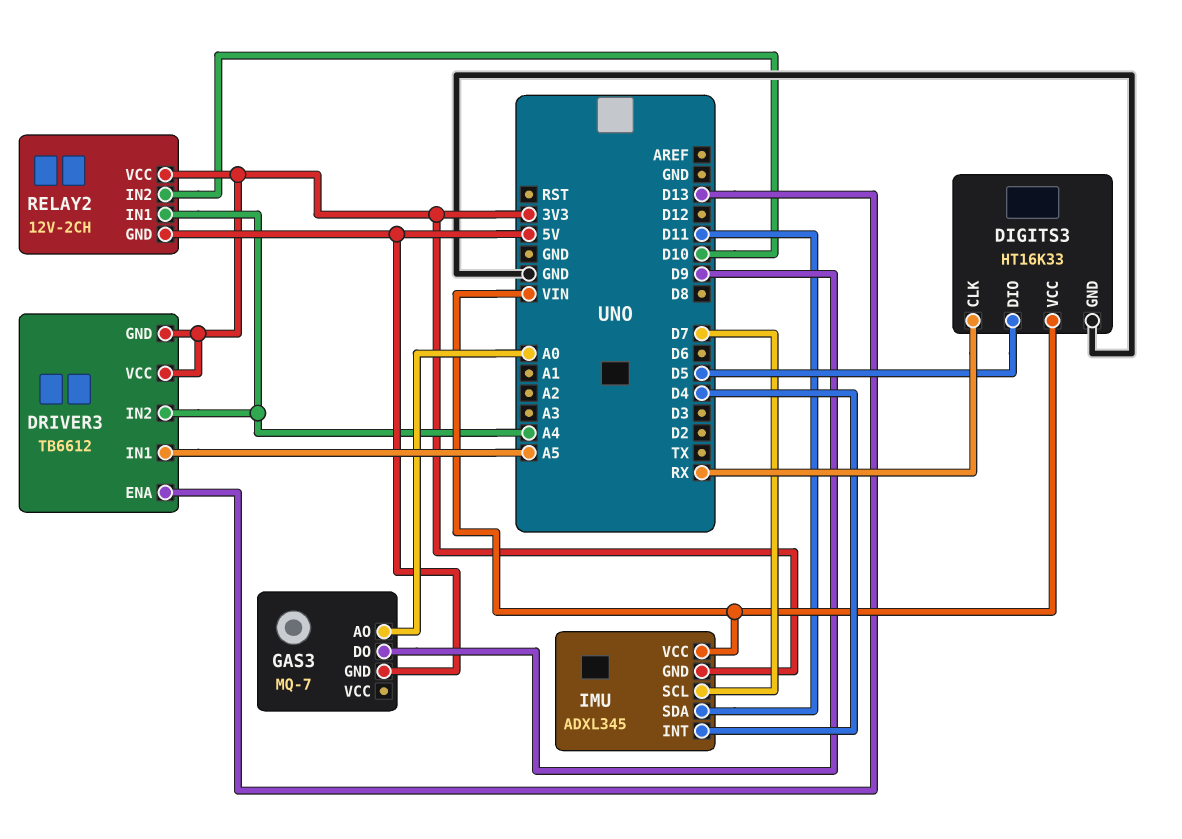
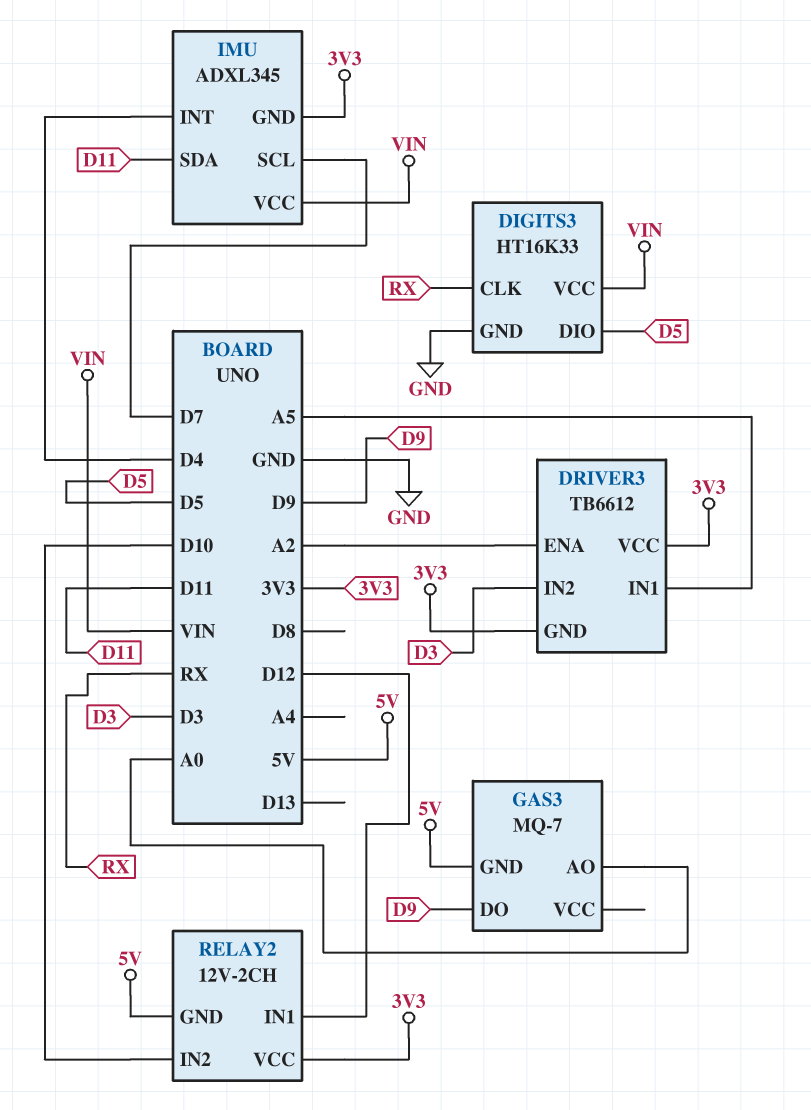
DRIVER3 pin ENA: D13 -> A2
DRIVER3 pin IN2: A4 -> D3
RELAY2 pin IN1: A4 -> D12

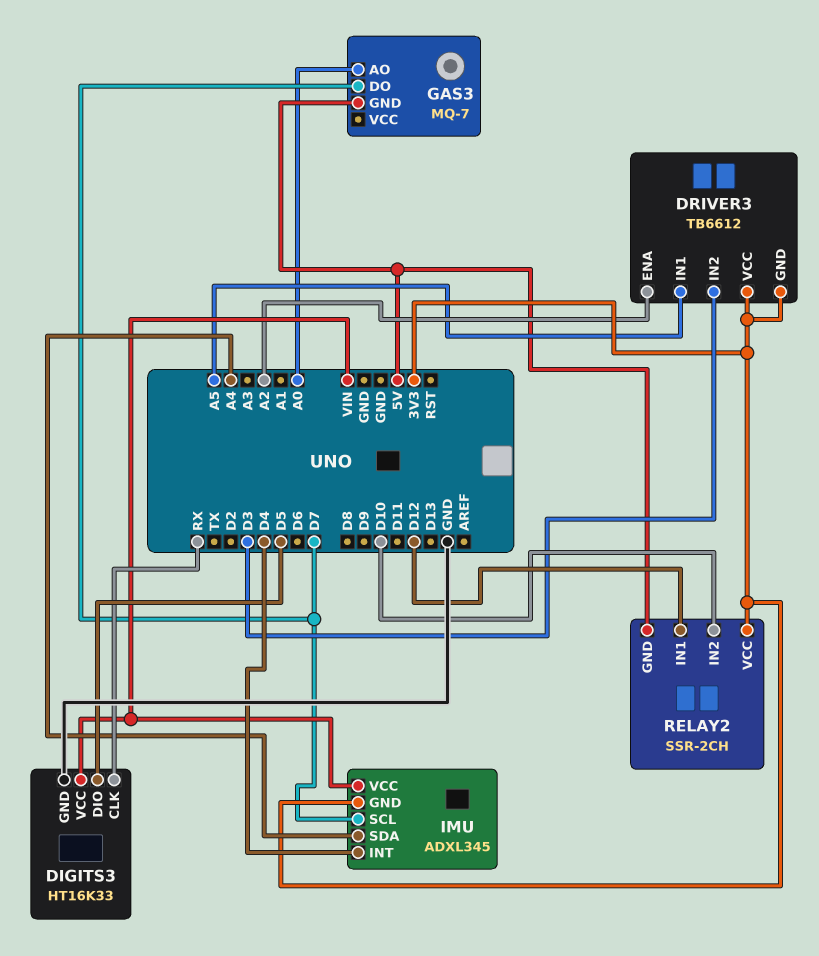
GAS3 pin DO: D9 -> D7
IMU pin SDA: D11 -> A4
RELAY2: 12V-2CH -> SSR-2CH

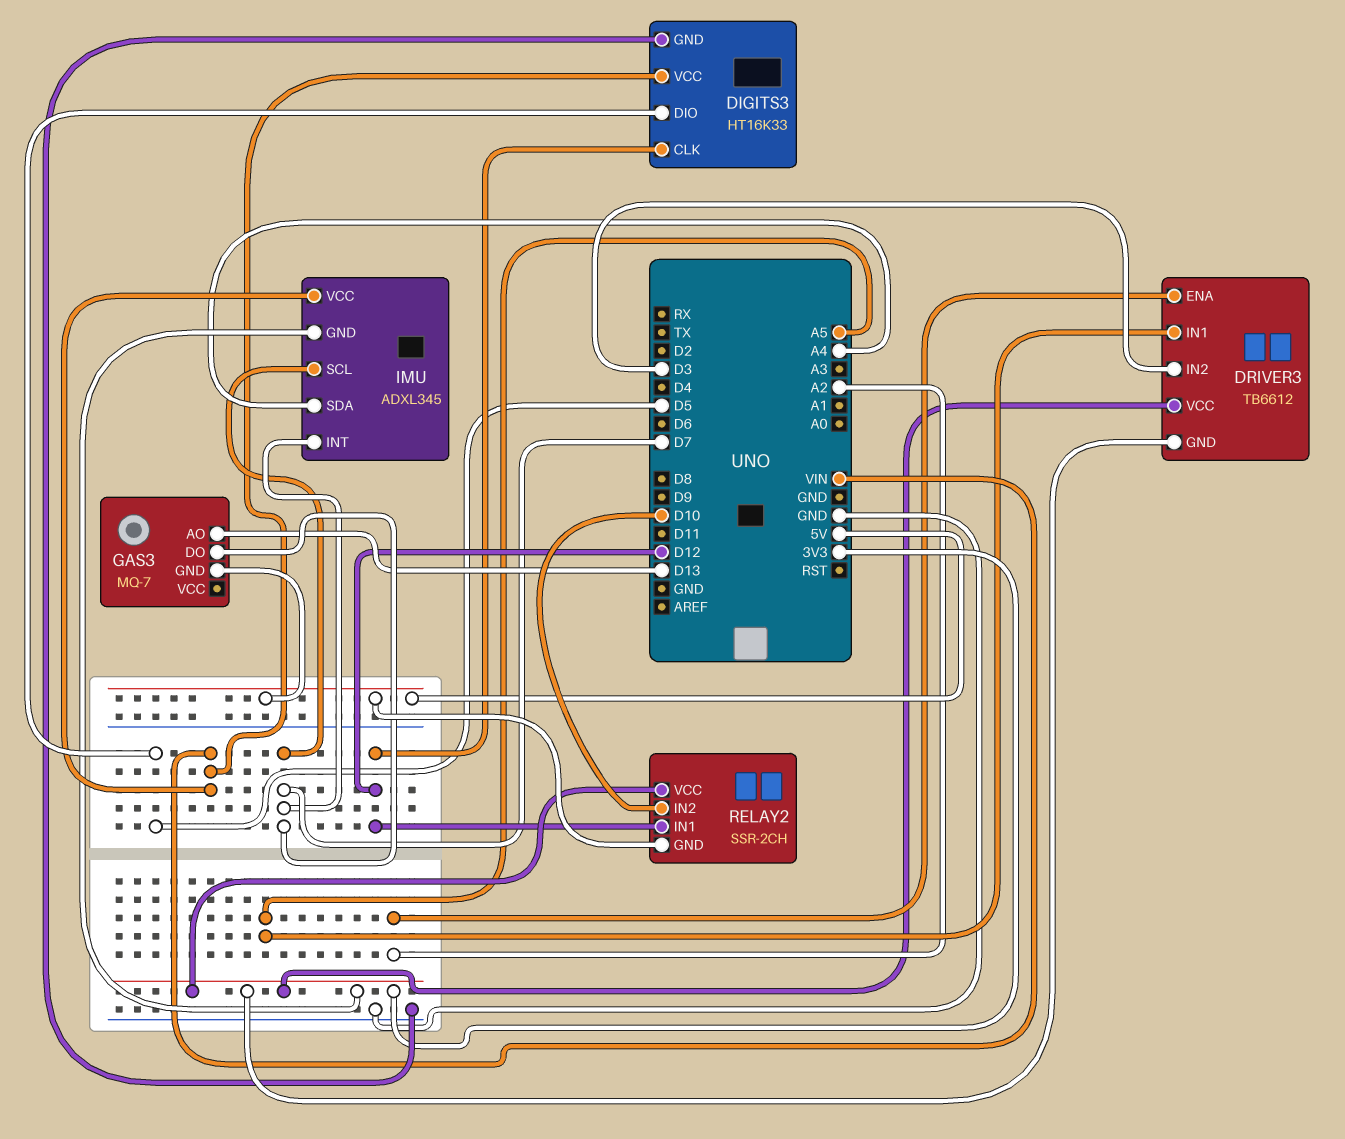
DIGITS3 pin CLK: RX -> D12
GAS3 pin AO: A0 -> D13
IMU pin INT: D4 -> D7

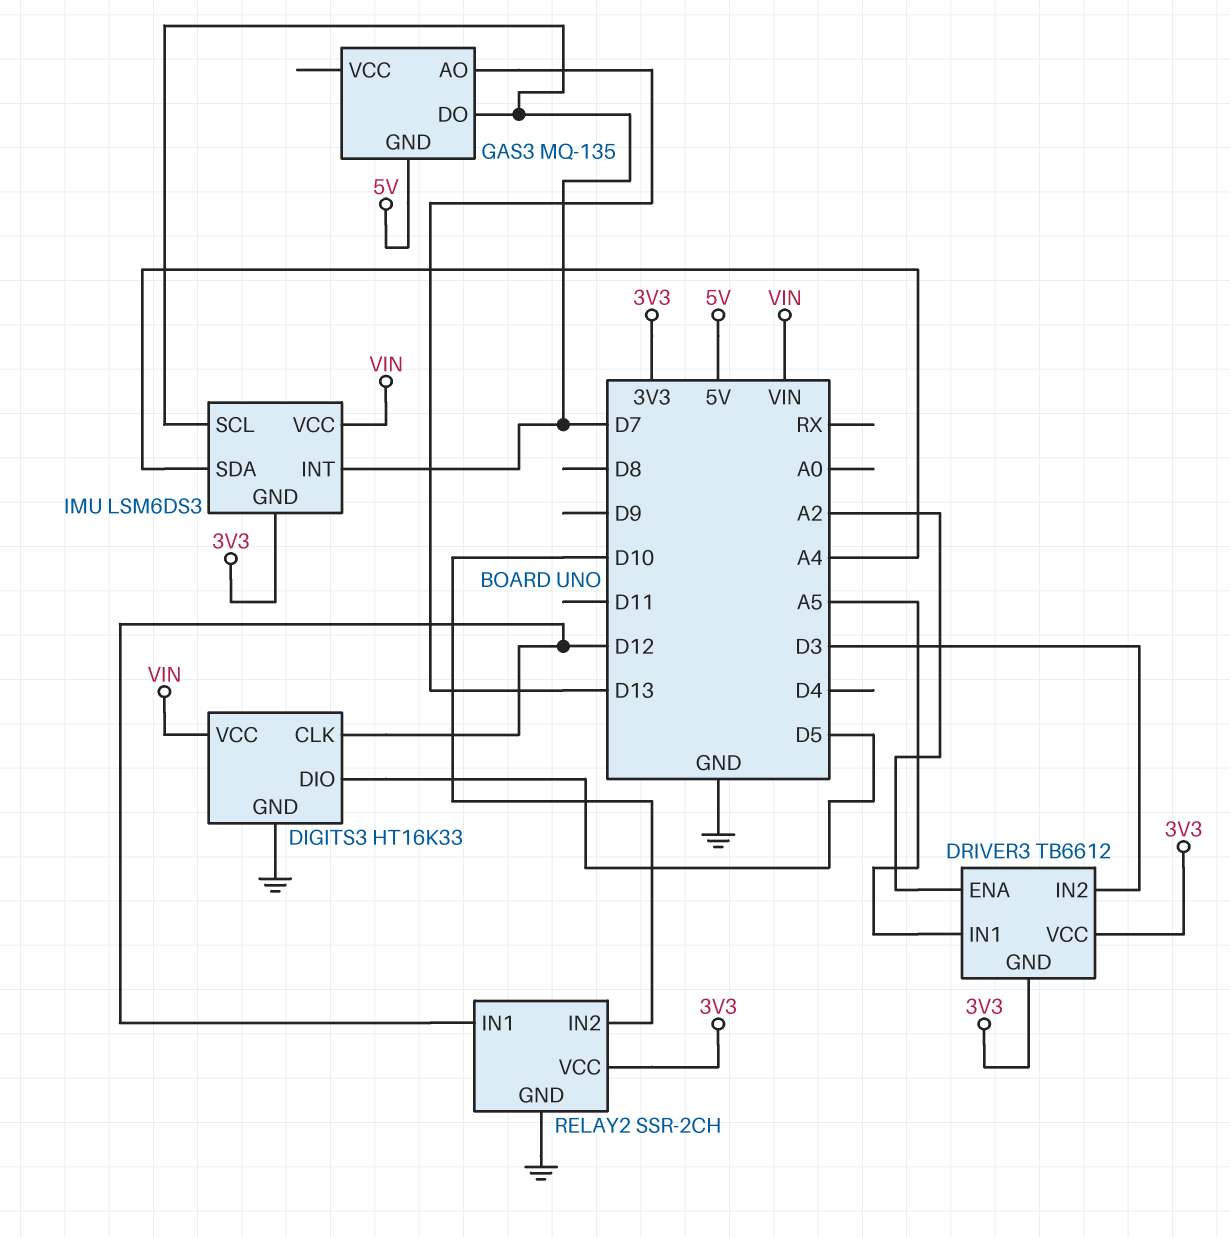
GAS3: MQ-7 -> MQ-135
IMU: ADXL345 -> LSM6DS3
RELAY2 pin GND: 5V -> GND

